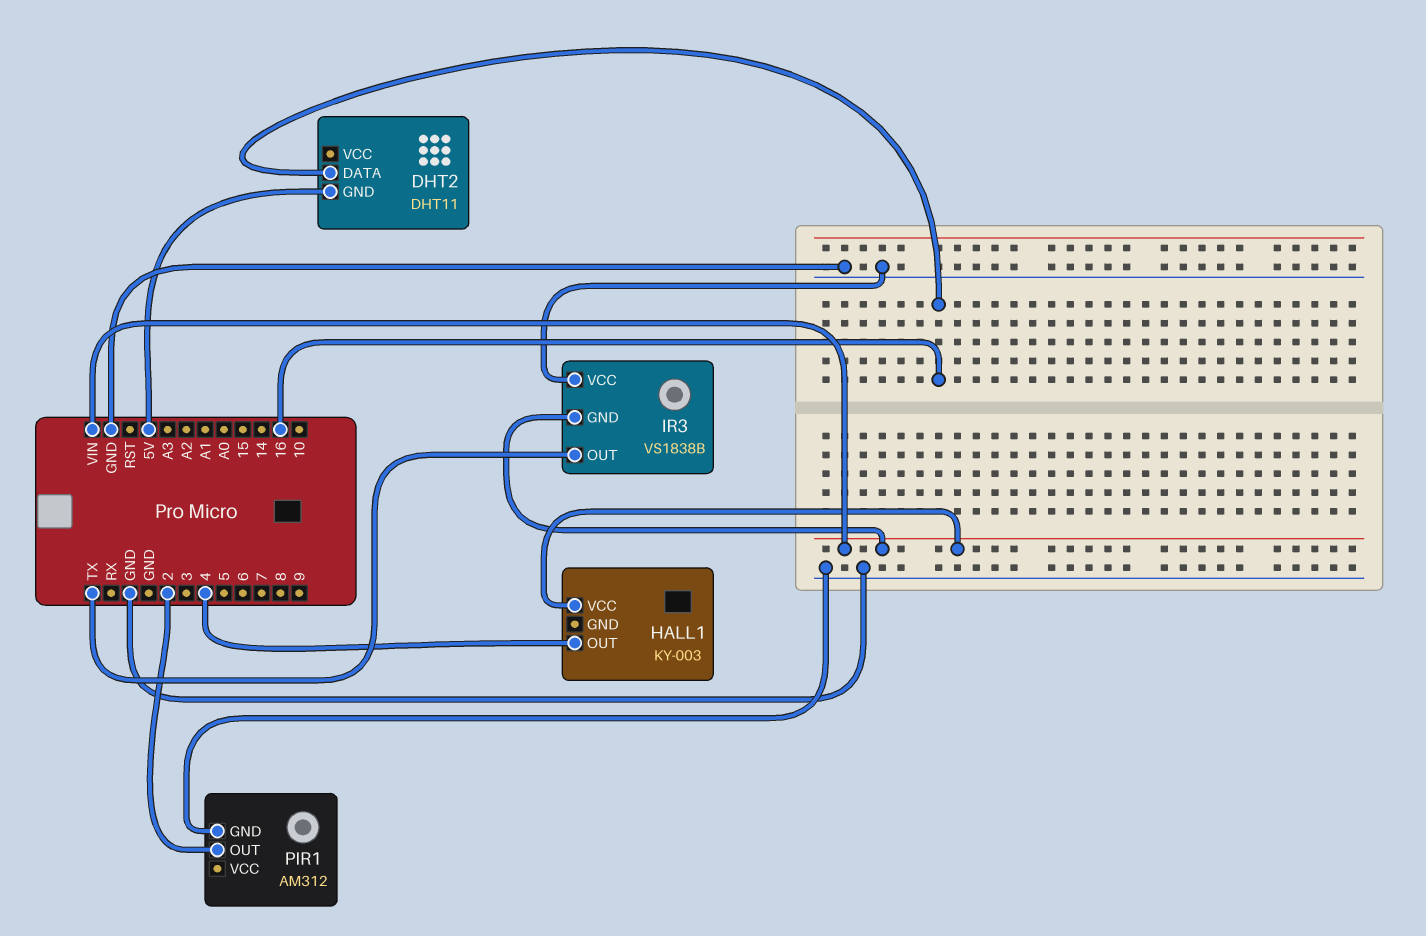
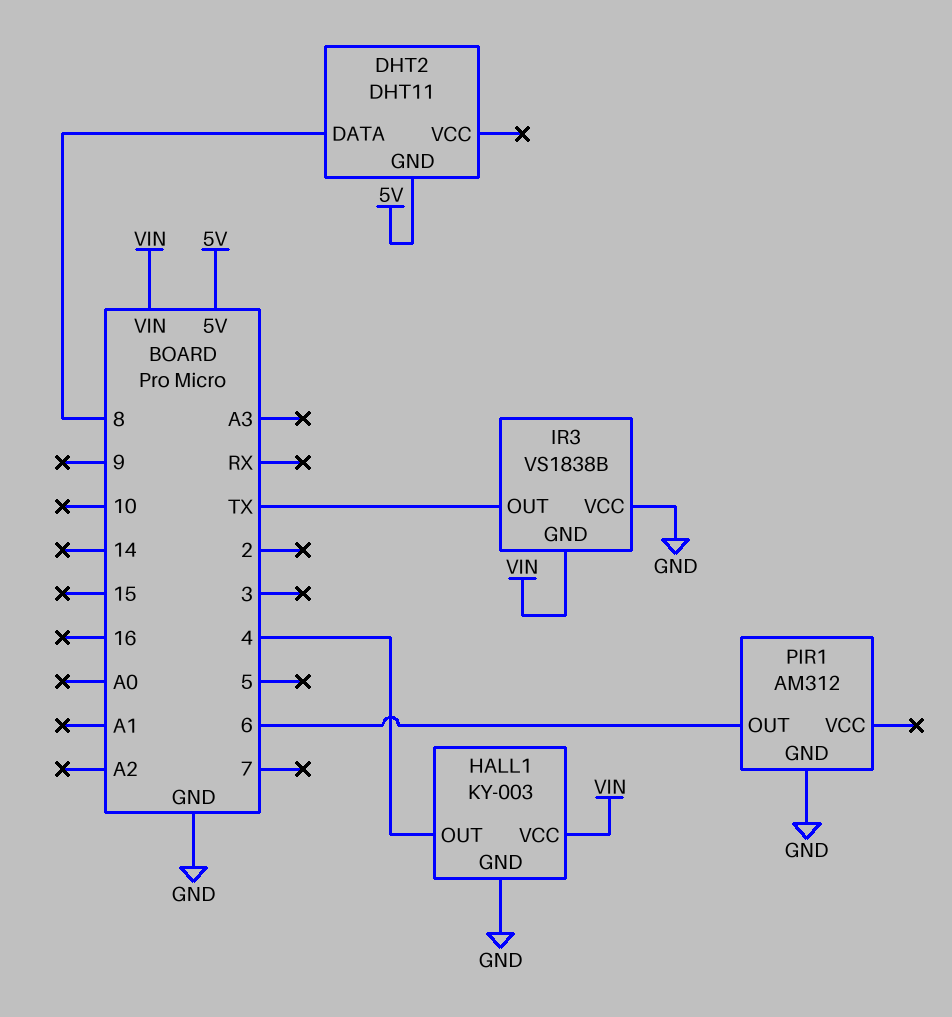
DHT2 pin DATA: 16 -> 8
HALL1 pin GND: none -> GND
PIR1 pin OUT: 2 -> 6

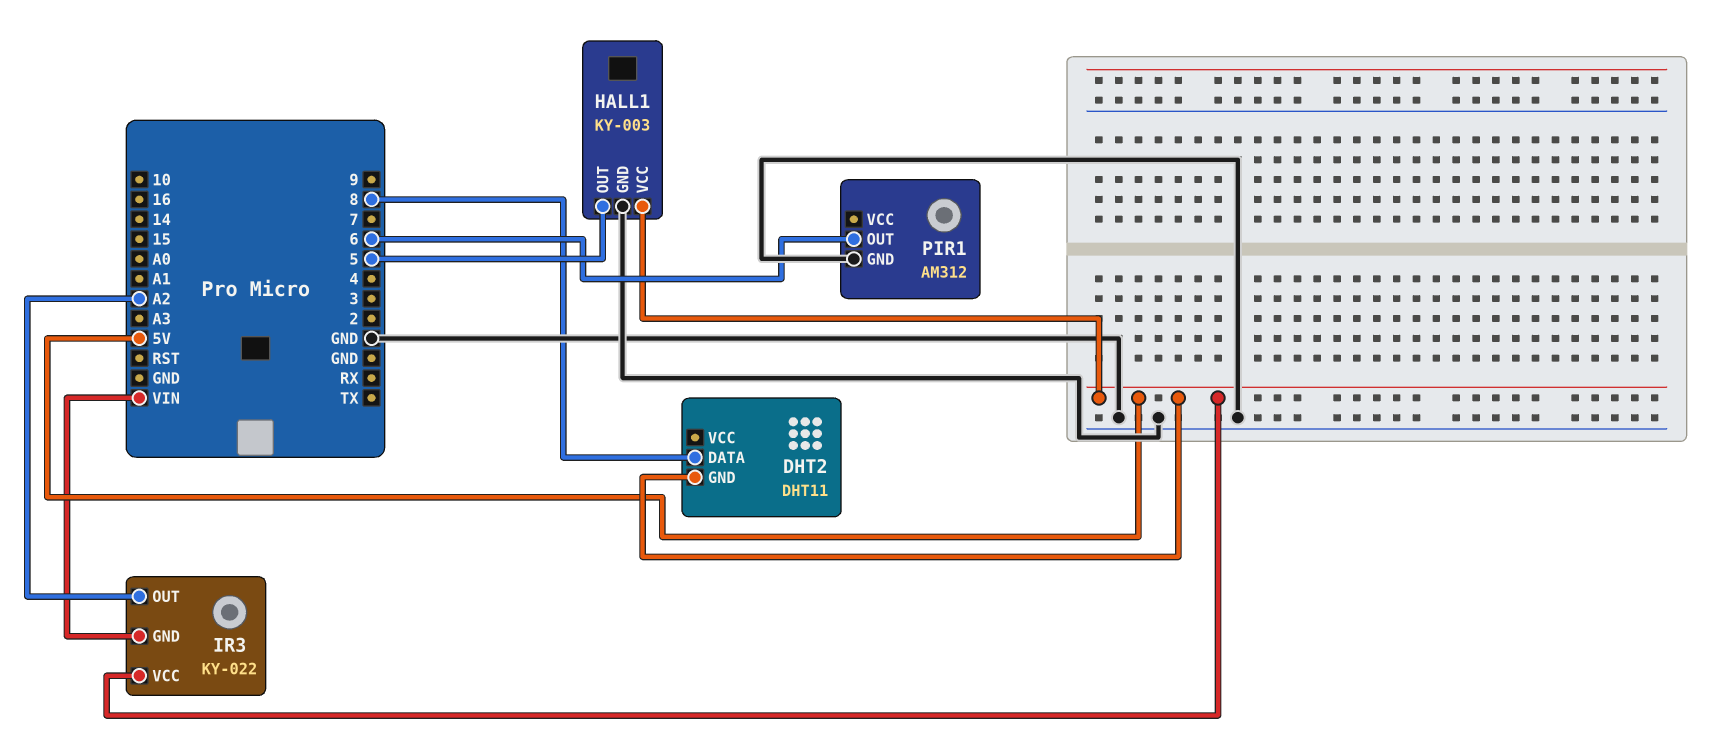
HALL1 pin OUT: 4 -> 5
HALL1 pin VCC: VIN -> 5V
IR3: VS1838B -> KY-022
IR3 pin OUT: TX -> A2
IR3 pin VCC: GND -> 5V

